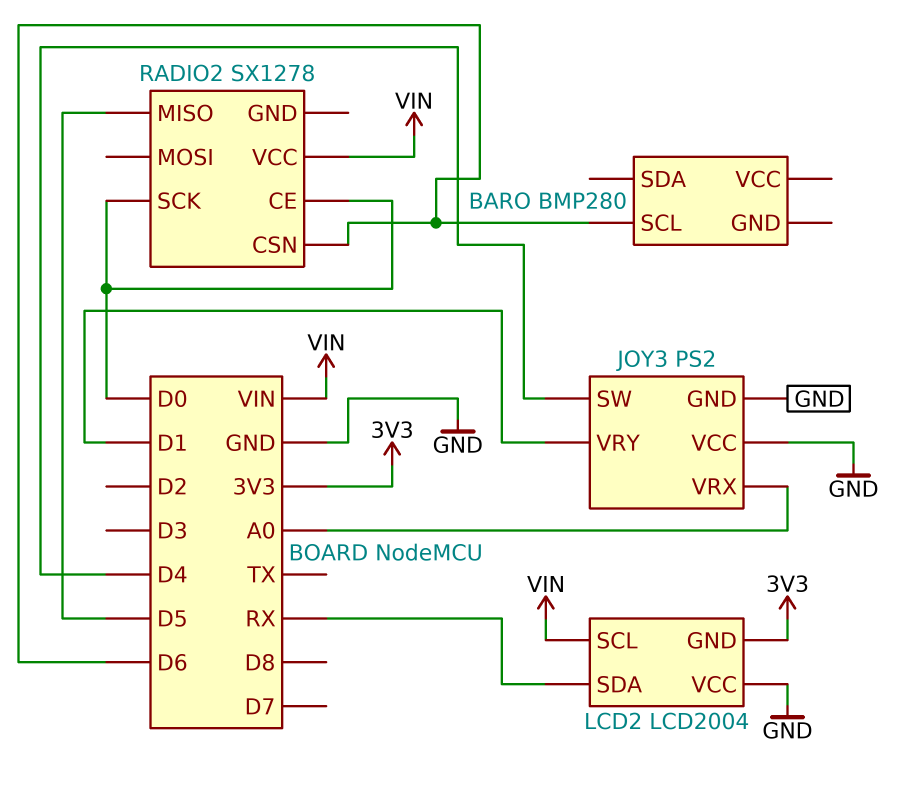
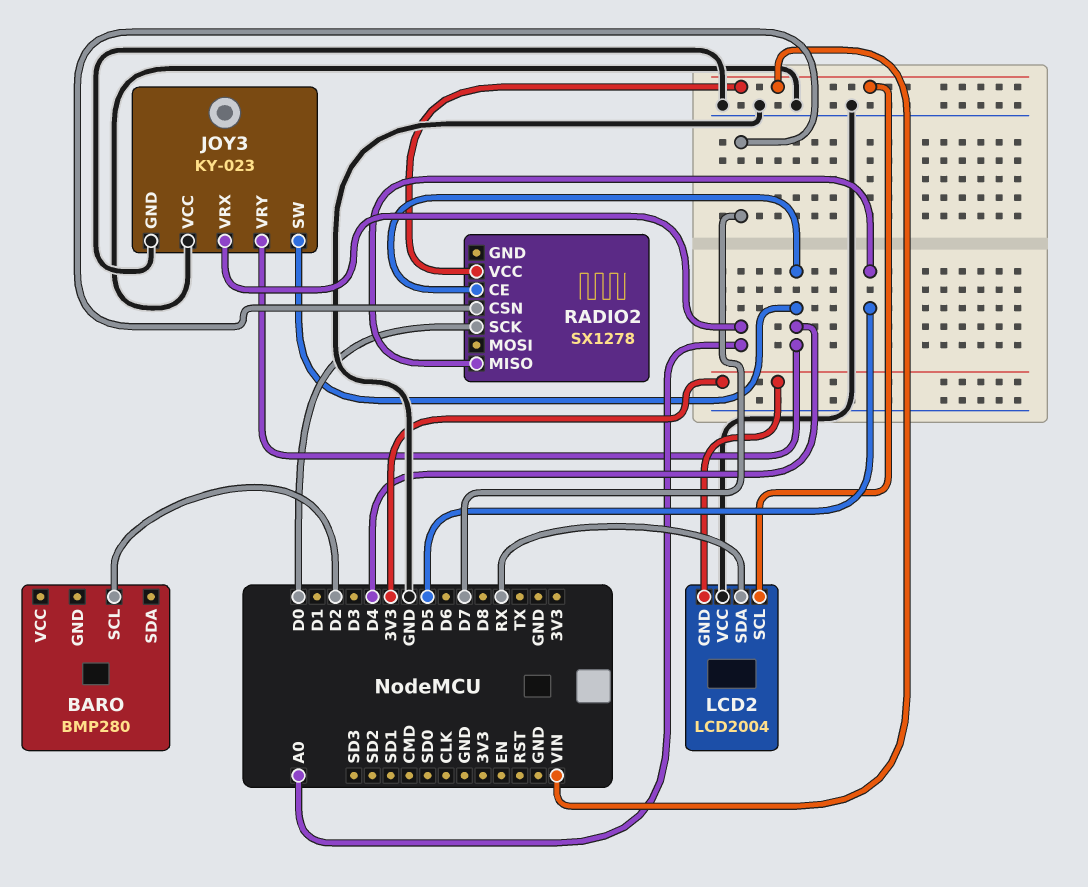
BARO pin SCL: D6 -> D2
JOY3: PS2 -> KY-023
JOY3 pin VRY: D1 -> D4
RADIO2 pin CE: D0 -> D4
RADIO2 pin CSN: D6 -> D7

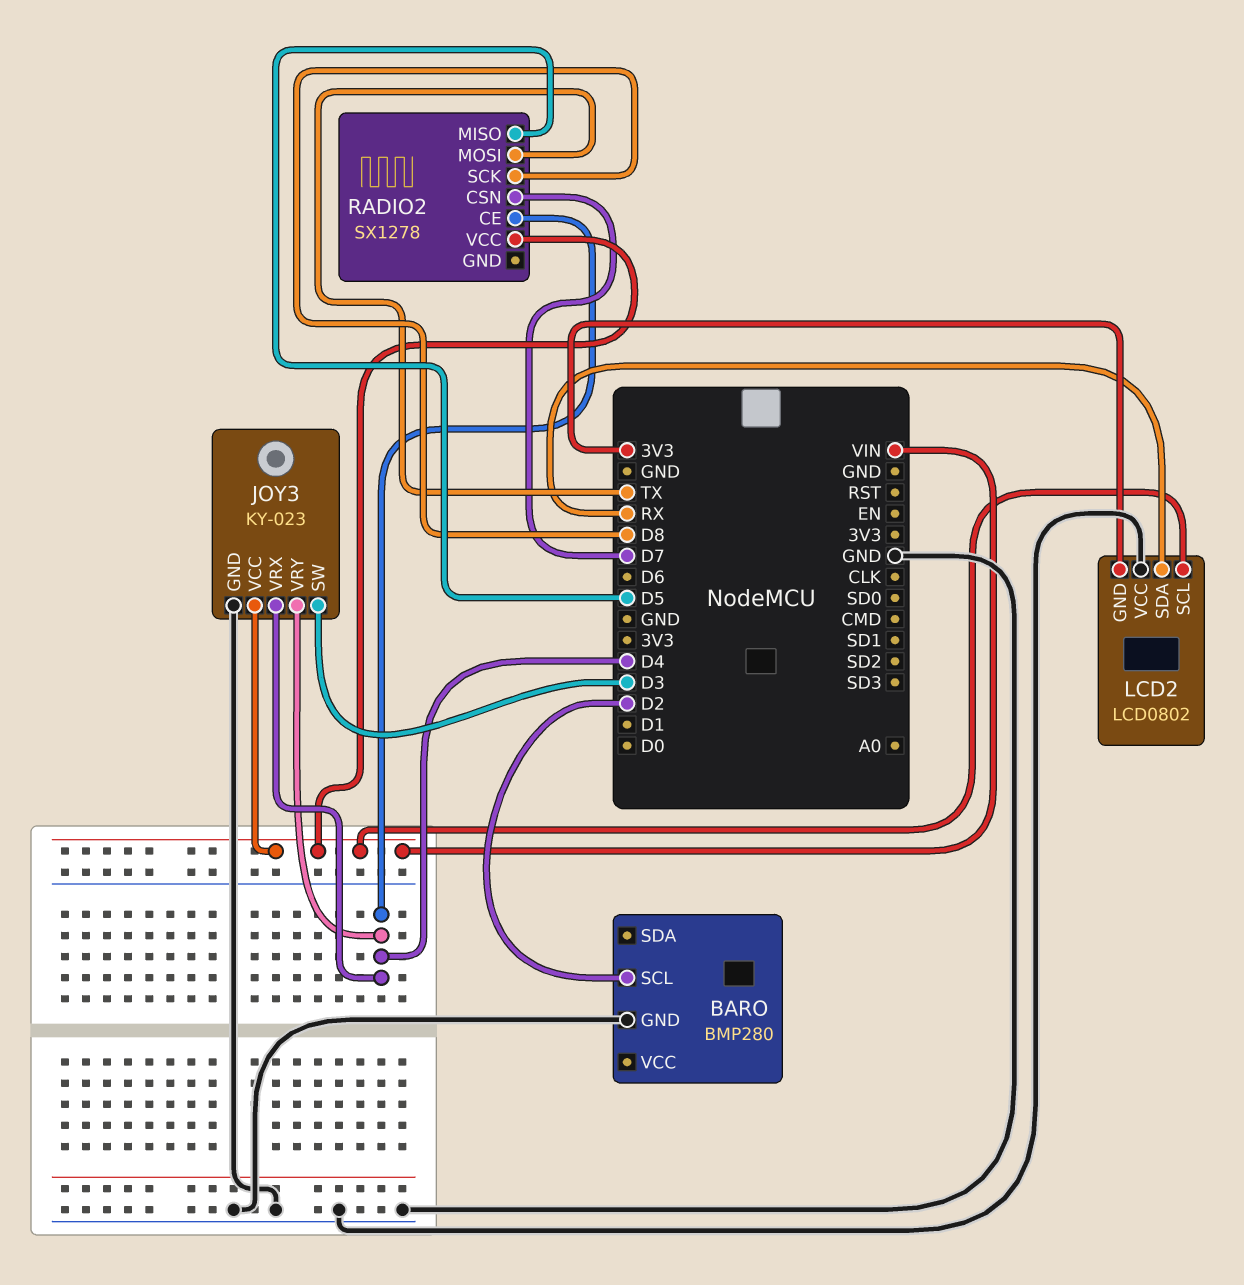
BARO pin GND: none -> GND
JOY3 pin SW: D4 -> D3
JOY3 pin VCC: GND -> VIN
JOY3 pin VRX: A0 -> D4
LCD2: LCD2004 -> LCD0802
RADIO2 pin MOSI: none -> TX
RADIO2 pin SCK: D0 -> D8

